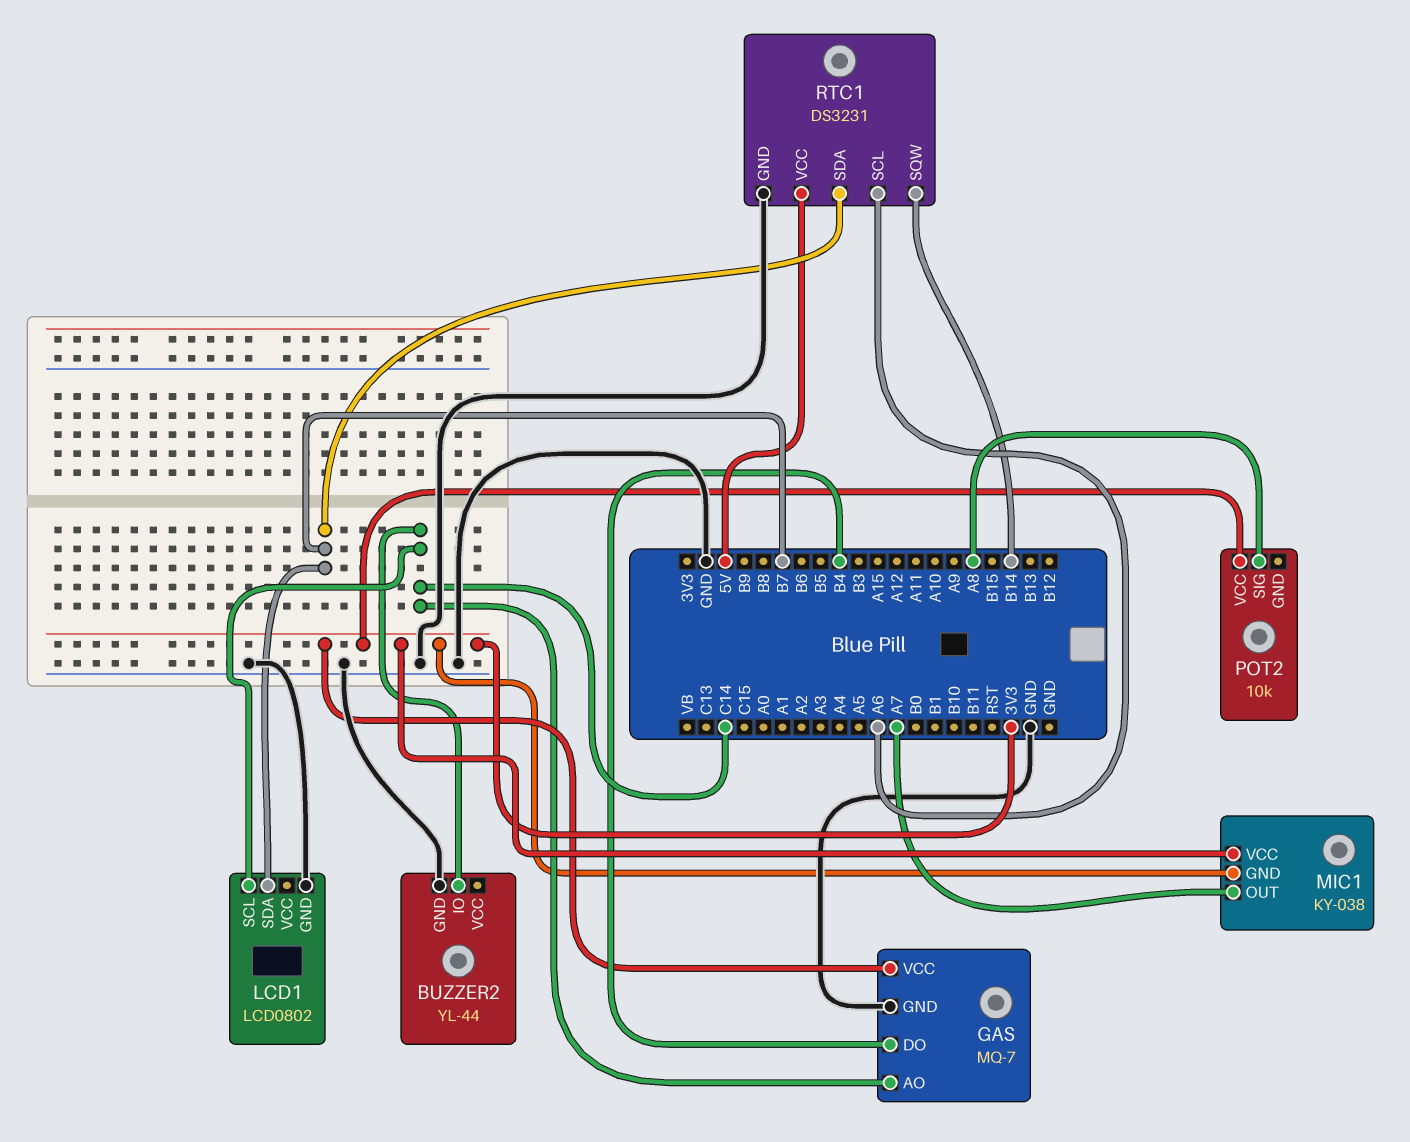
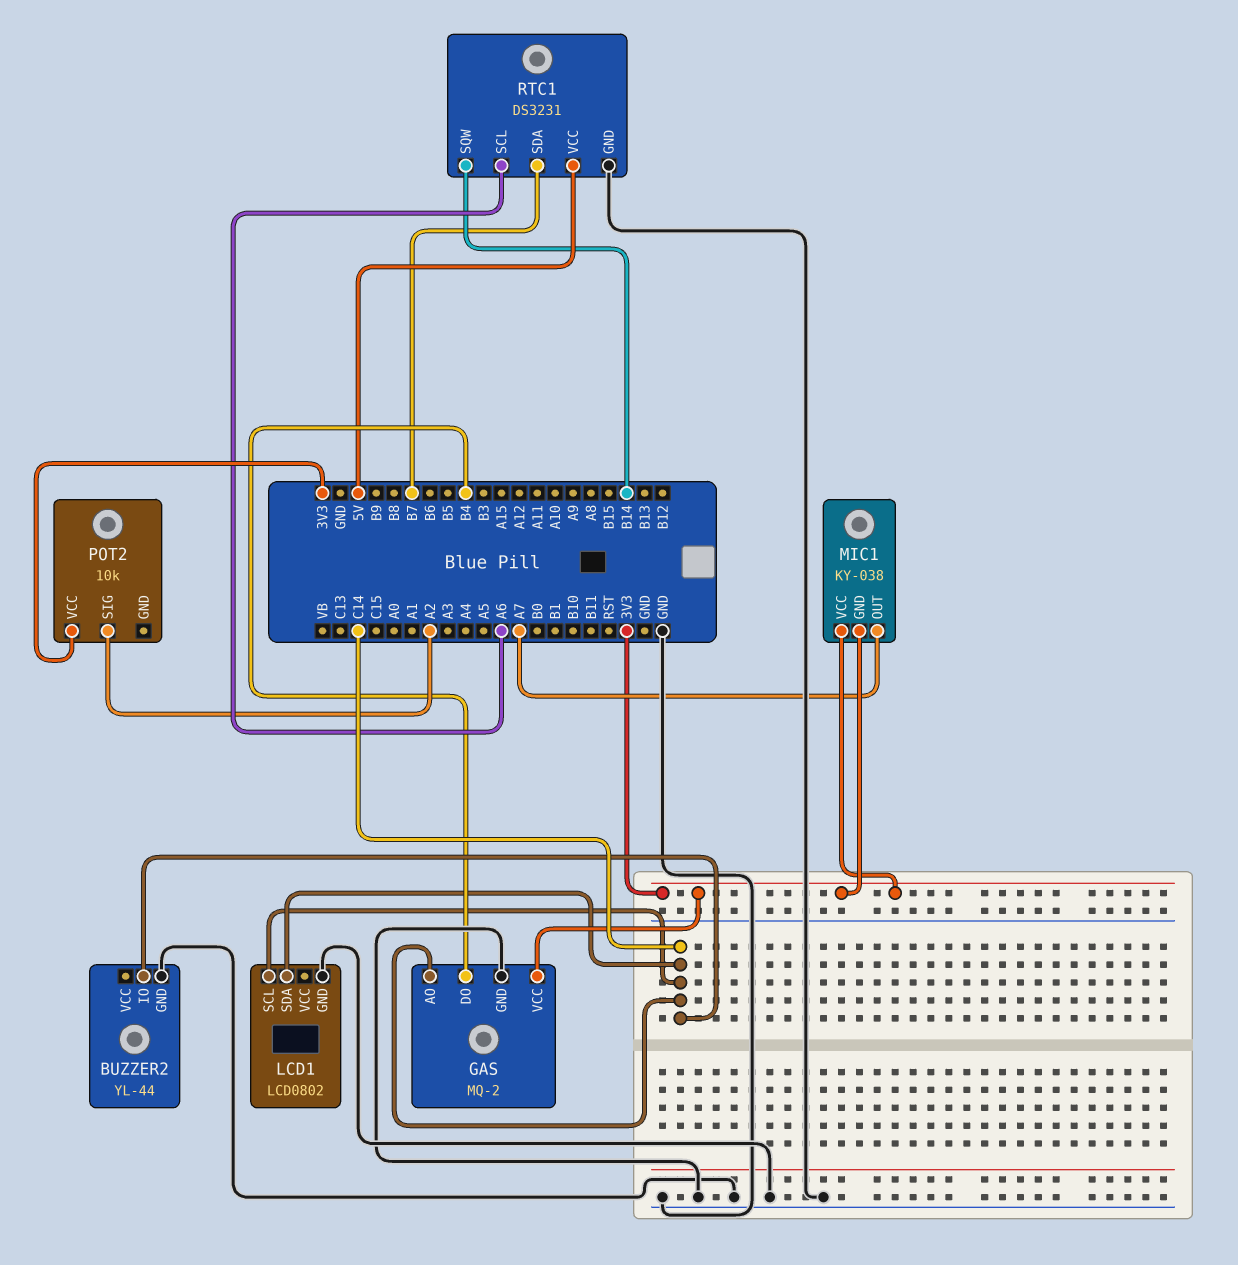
GAS: MQ-7 -> MQ-2
LCD1 pin SDA: B7 -> C14
POT2 pin SIG: A8 -> A2

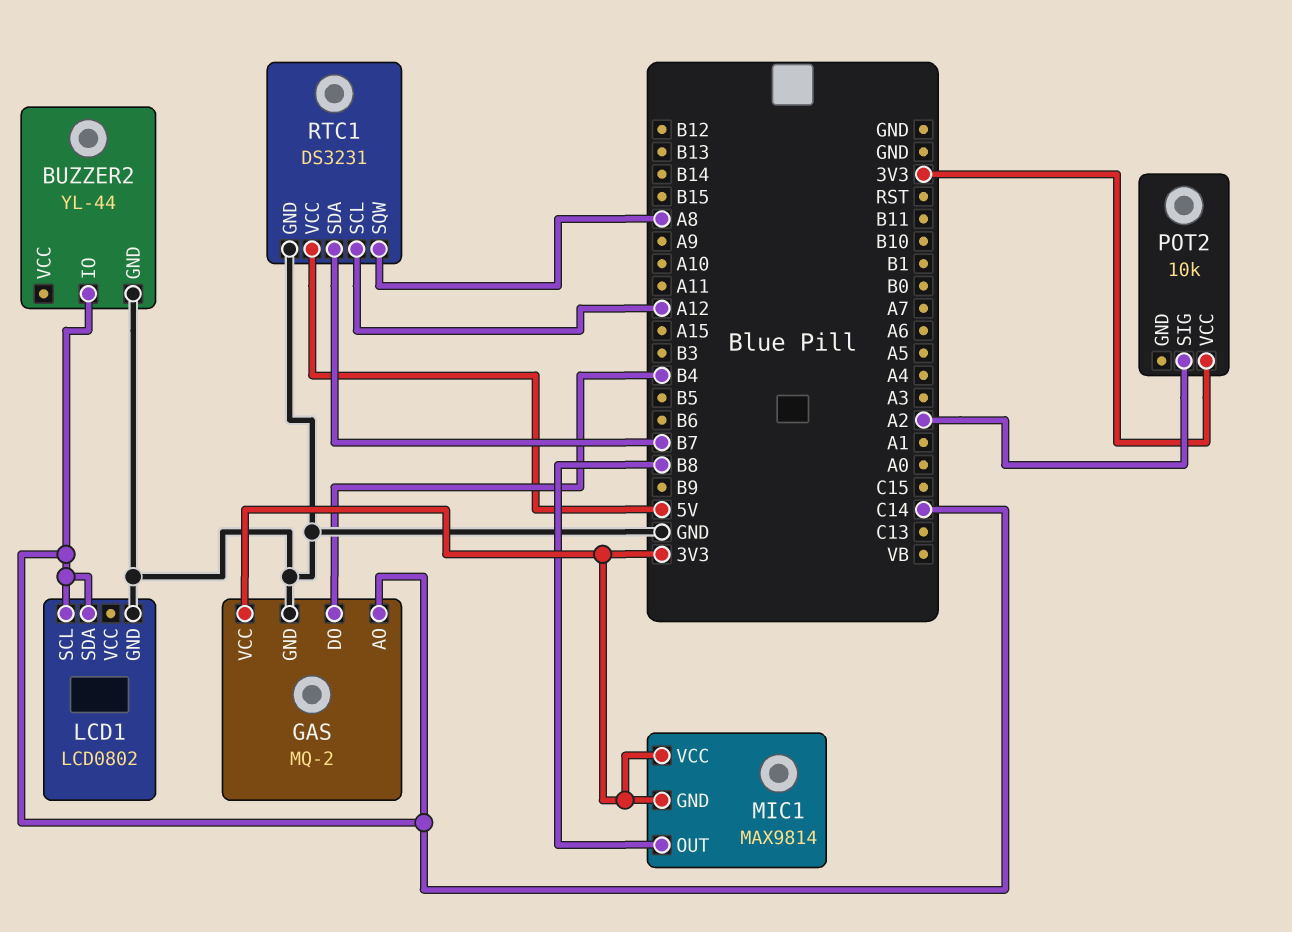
MIC1: KY-038 -> MAX9814
MIC1 pin OUT: A7 -> B8
RTC1 pin SCL: A6 -> A12
RTC1 pin SQW: B14 -> A8

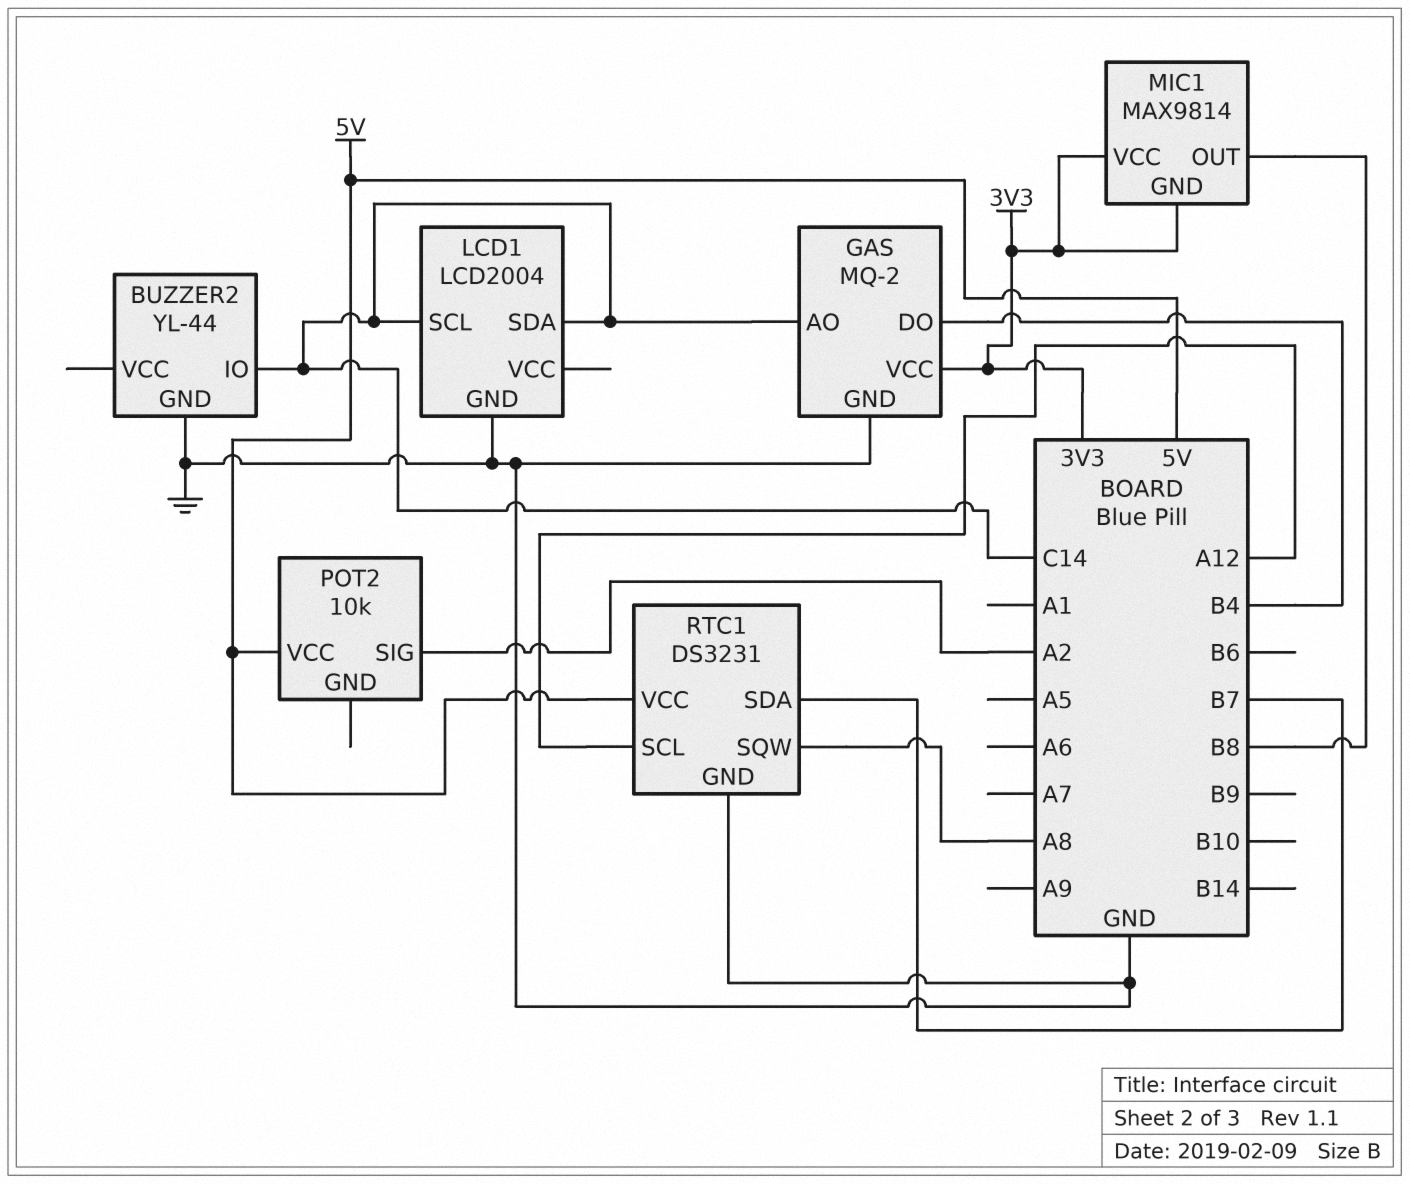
LCD1: LCD0802 -> LCD2004
POT2 pin VCC: 3V3 -> 5V

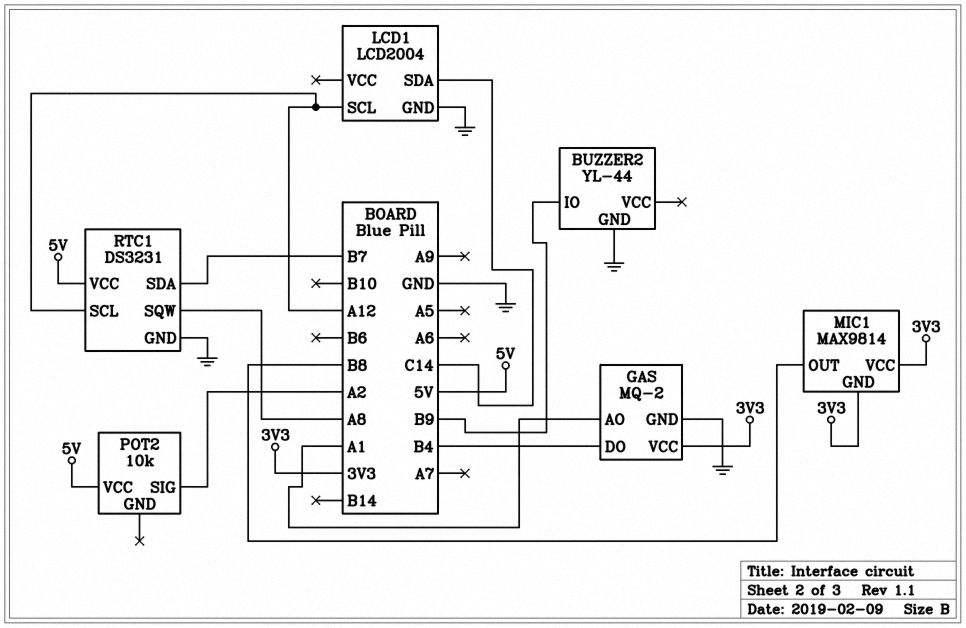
BUZZER2 pin IO: C14 -> B9
GAS pin AO: C14 -> A1
LCD1 pin SCL: C14 -> A12

